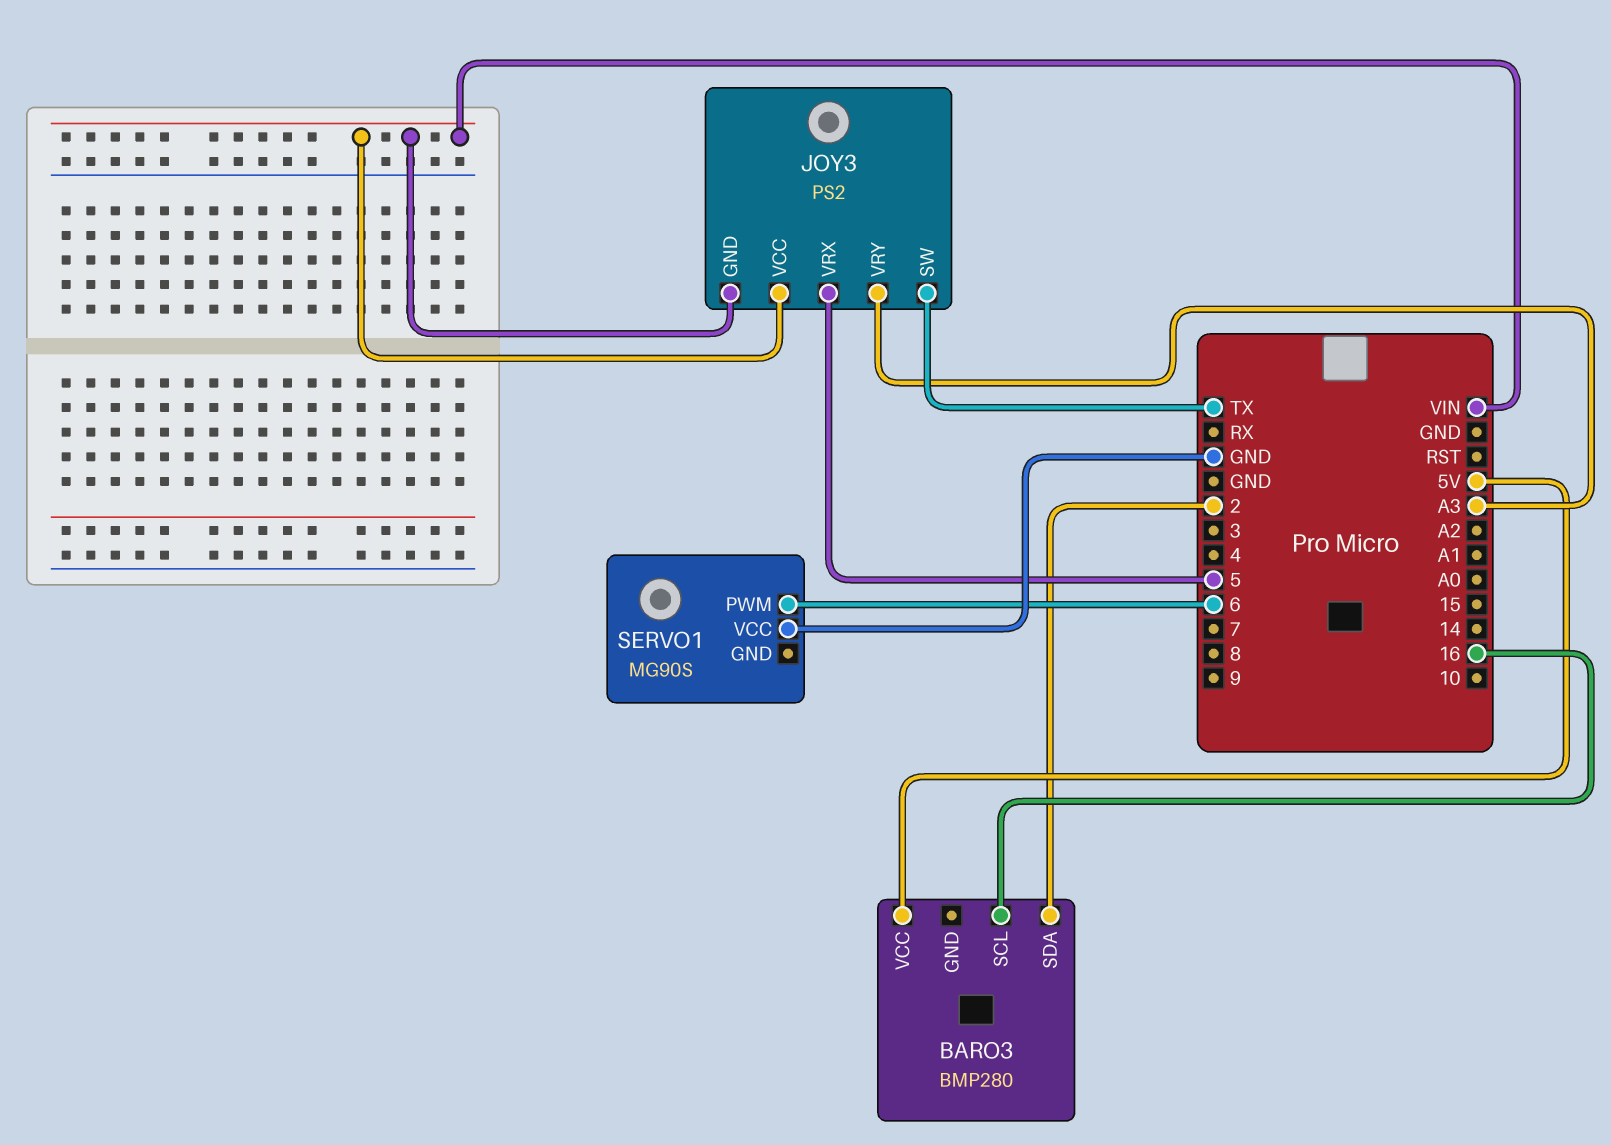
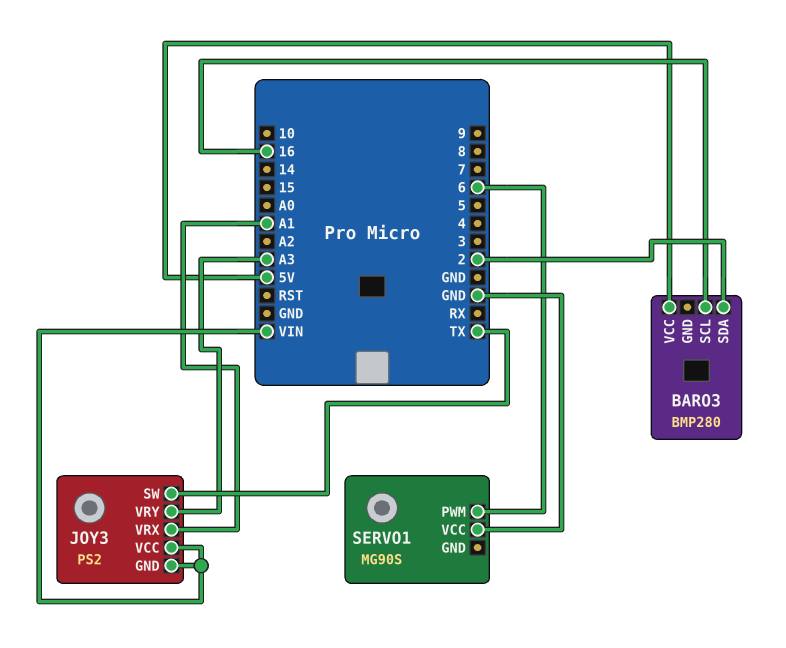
JOY3 pin VRX: 5 -> A1

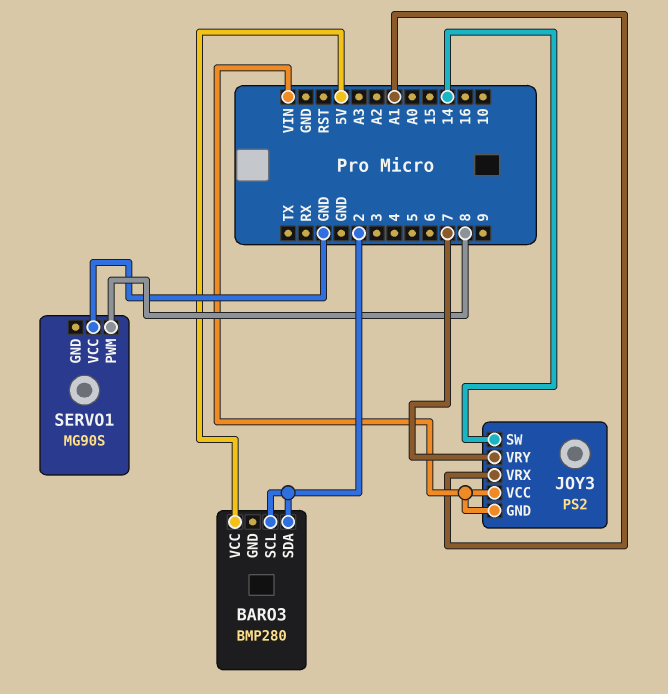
BARO3 pin SCL: 16 -> 2
JOY3 pin SW: TX -> 14
JOY3 pin VRY: A3 -> 7
SERVO1 pin PWM: 6 -> 8

